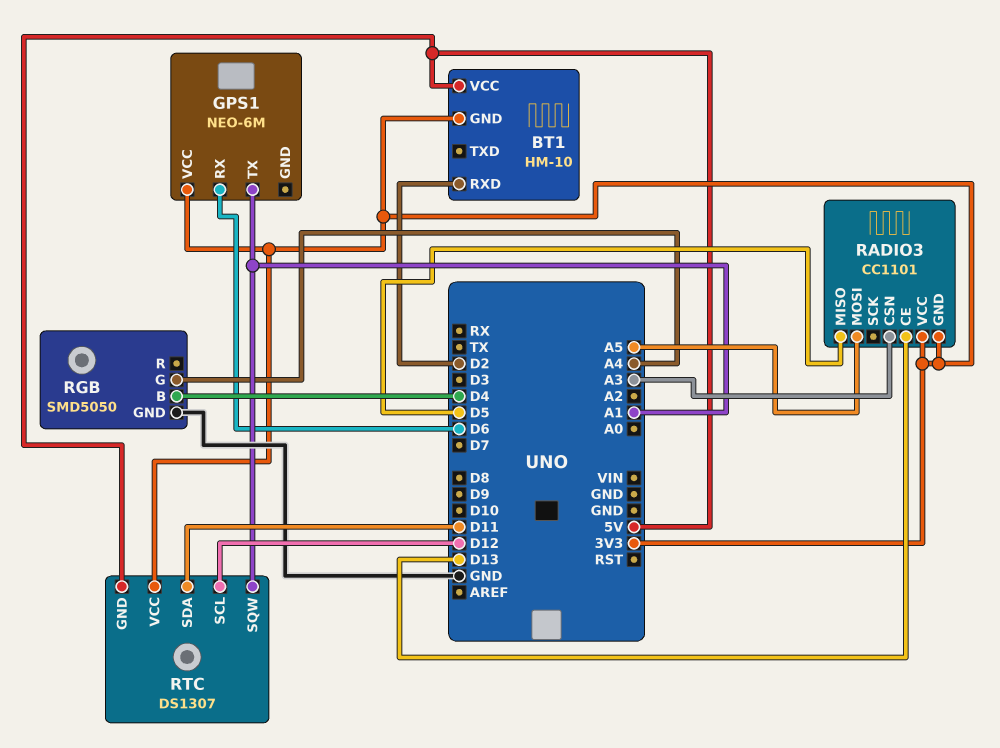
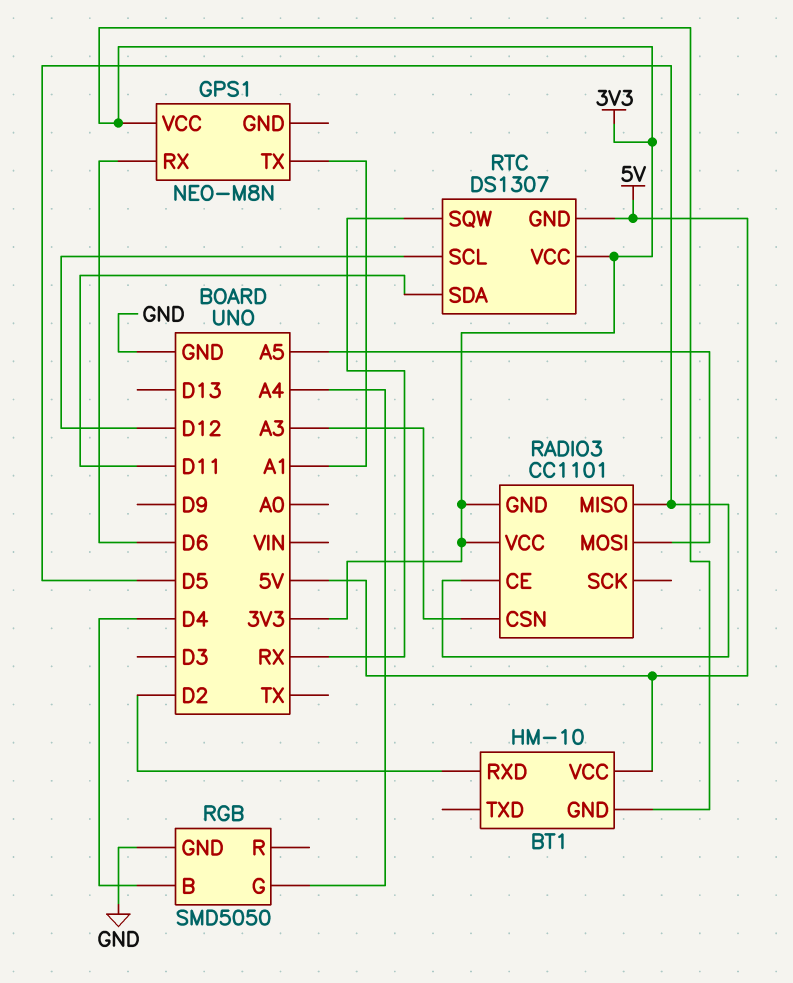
GPS1: NEO-6M -> NEO-M8N
RADIO3 pin CE: D13 -> D5
RTC pin SQW: A1 -> RX

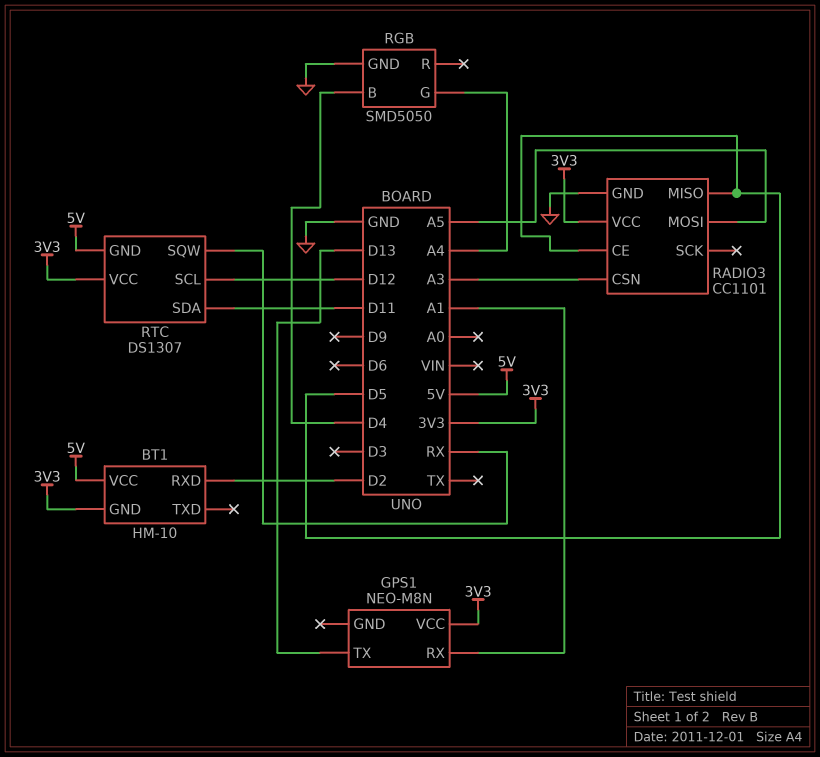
GPS1 pin RX: D6 -> A1
GPS1 pin TX: A1 -> D13
RADIO3 pin GND: 3V3 -> GND

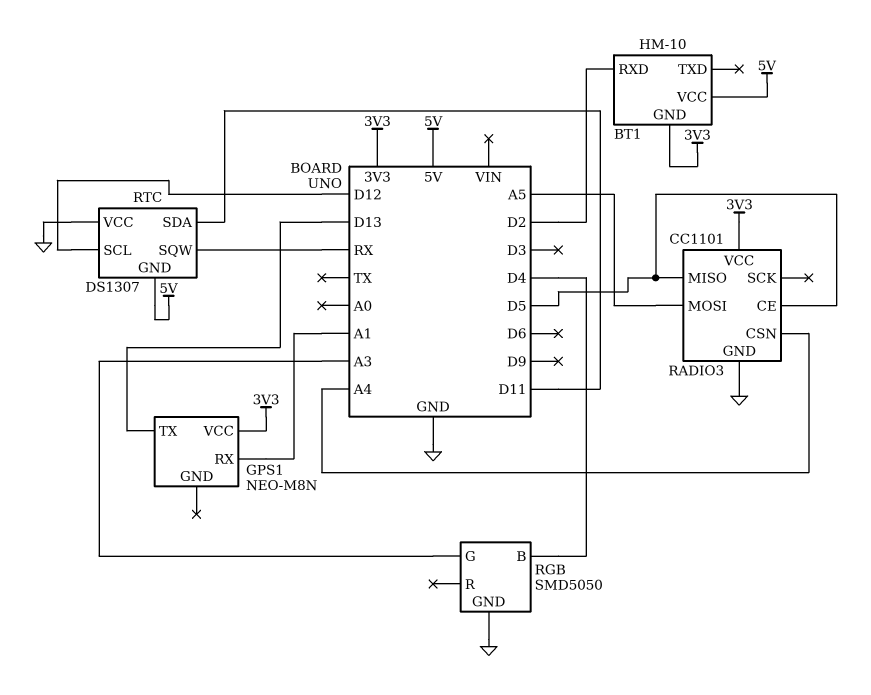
RADIO3 pin CSN: A3 -> A4
RGB pin G: A4 -> A3
RTC pin VCC: 3V3 -> GND

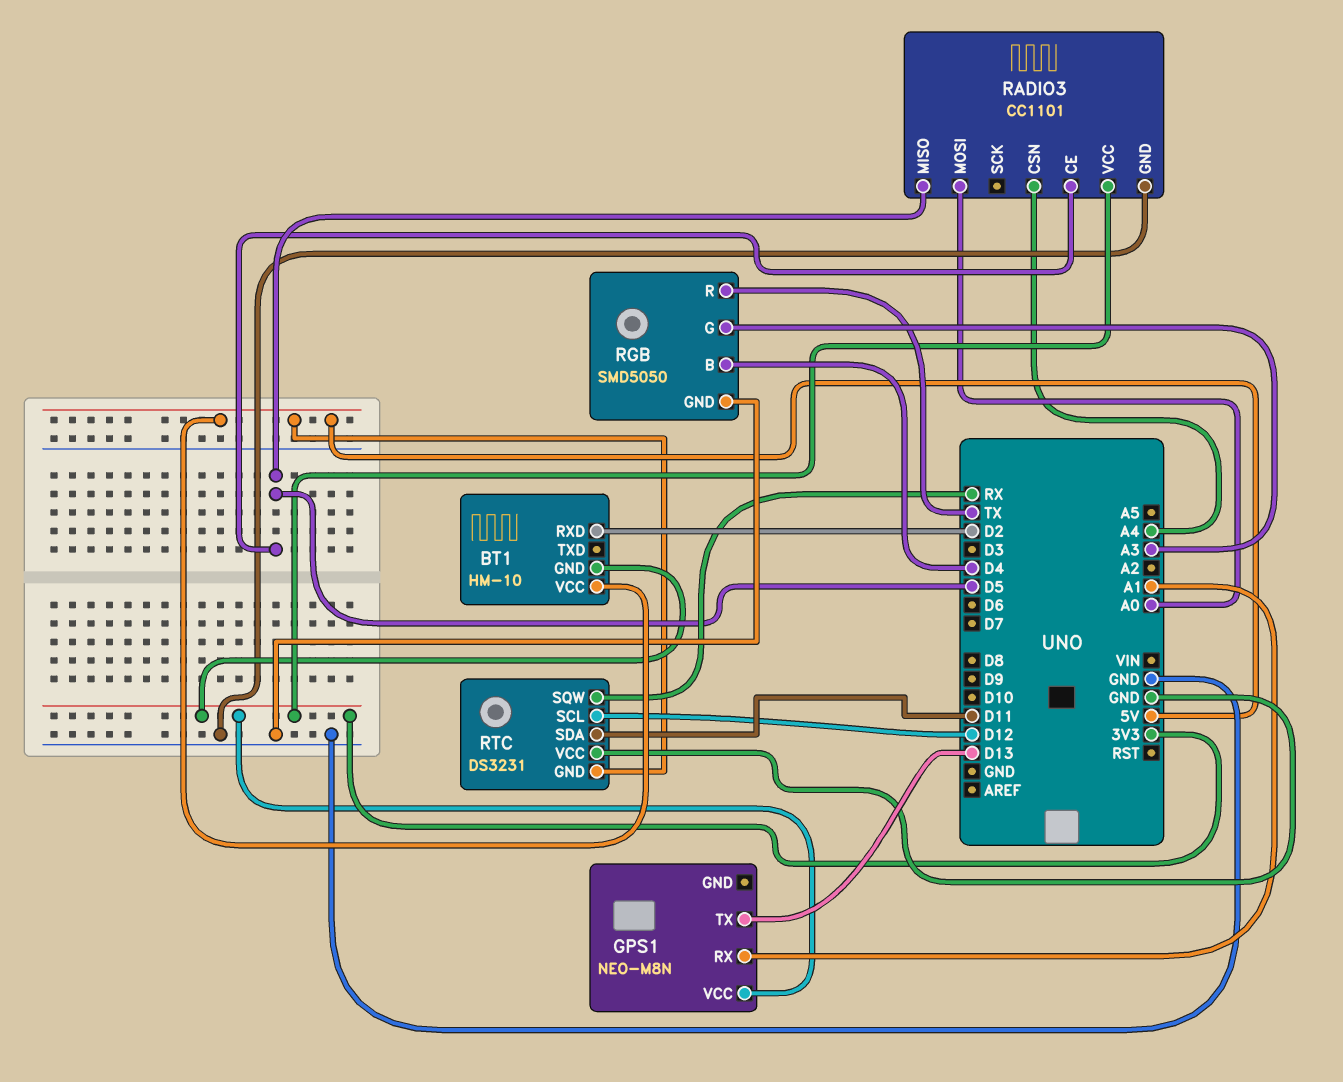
RADIO3 pin MOSI: A5 -> A0
RGB pin R: none -> TX
RTC: DS1307 -> DS3231

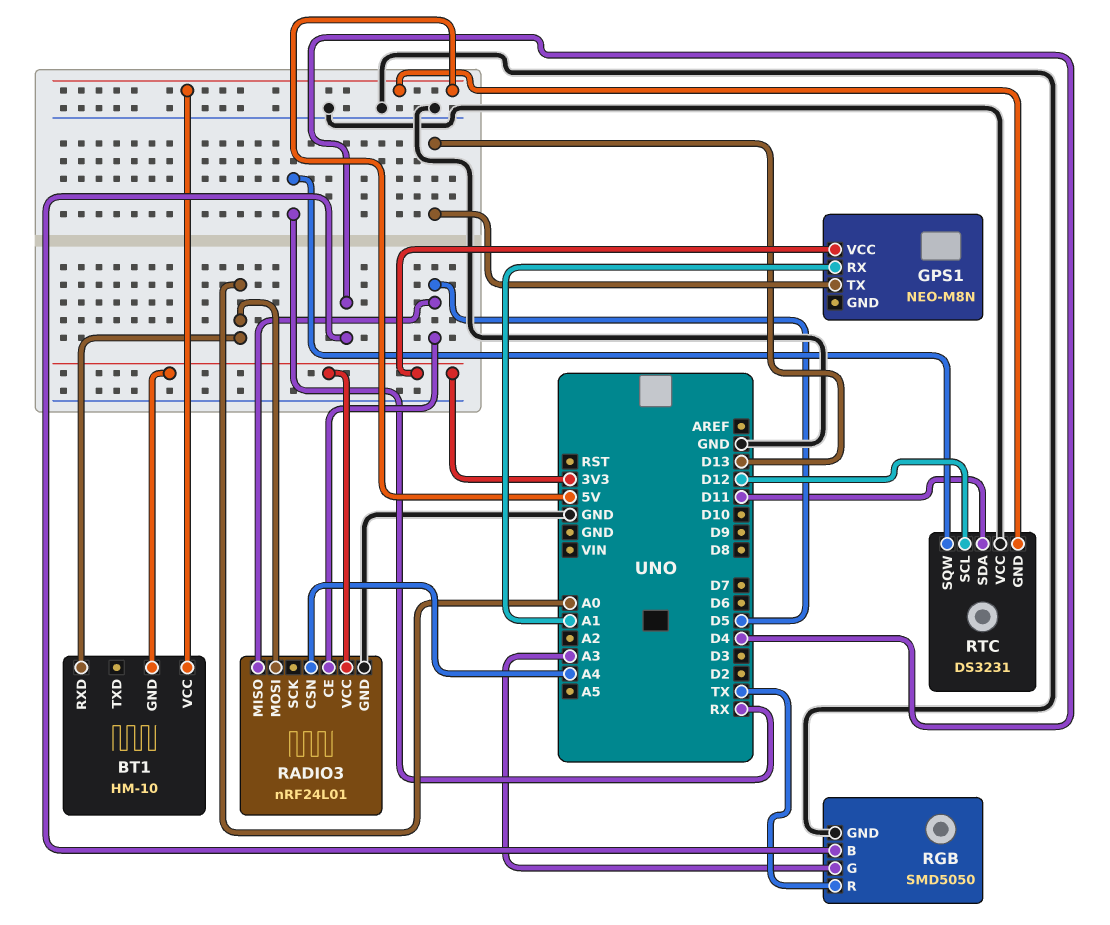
BT1 pin RXD: D2 -> A0
RADIO3: CC1101 -> nRF24L01

